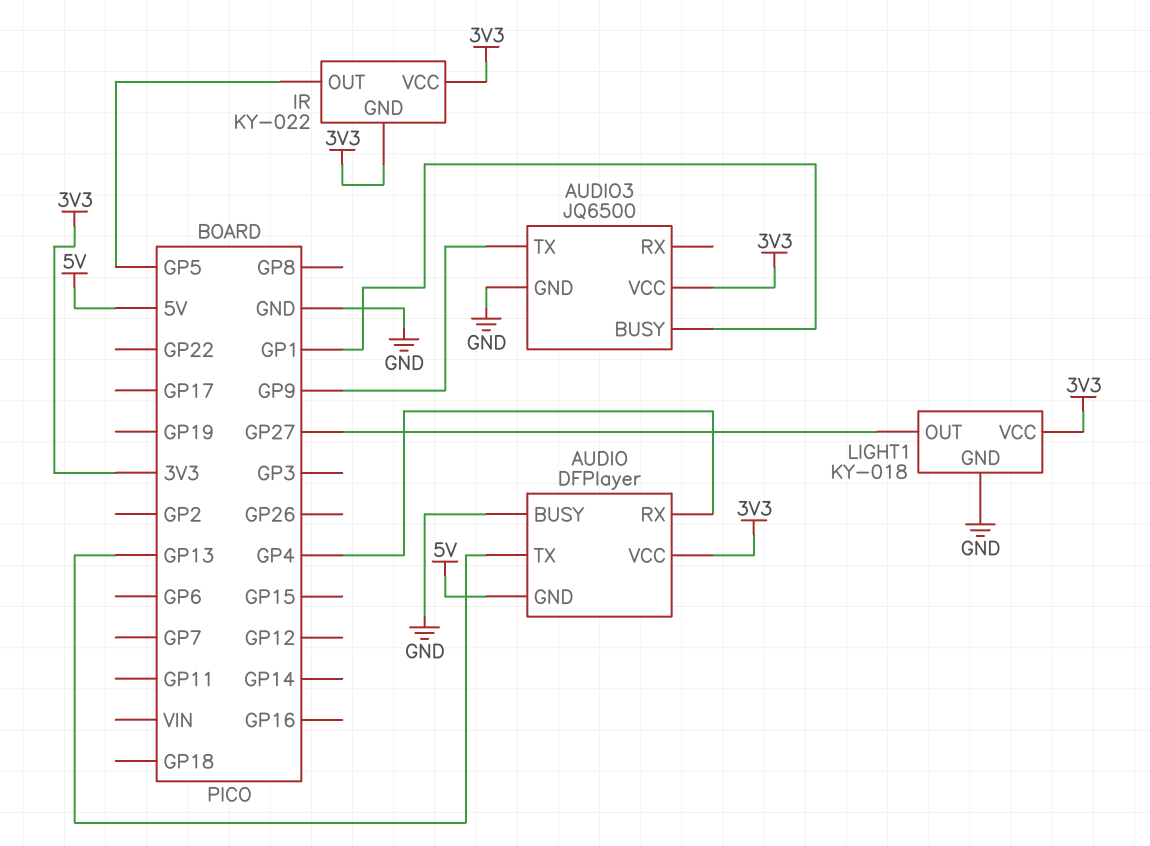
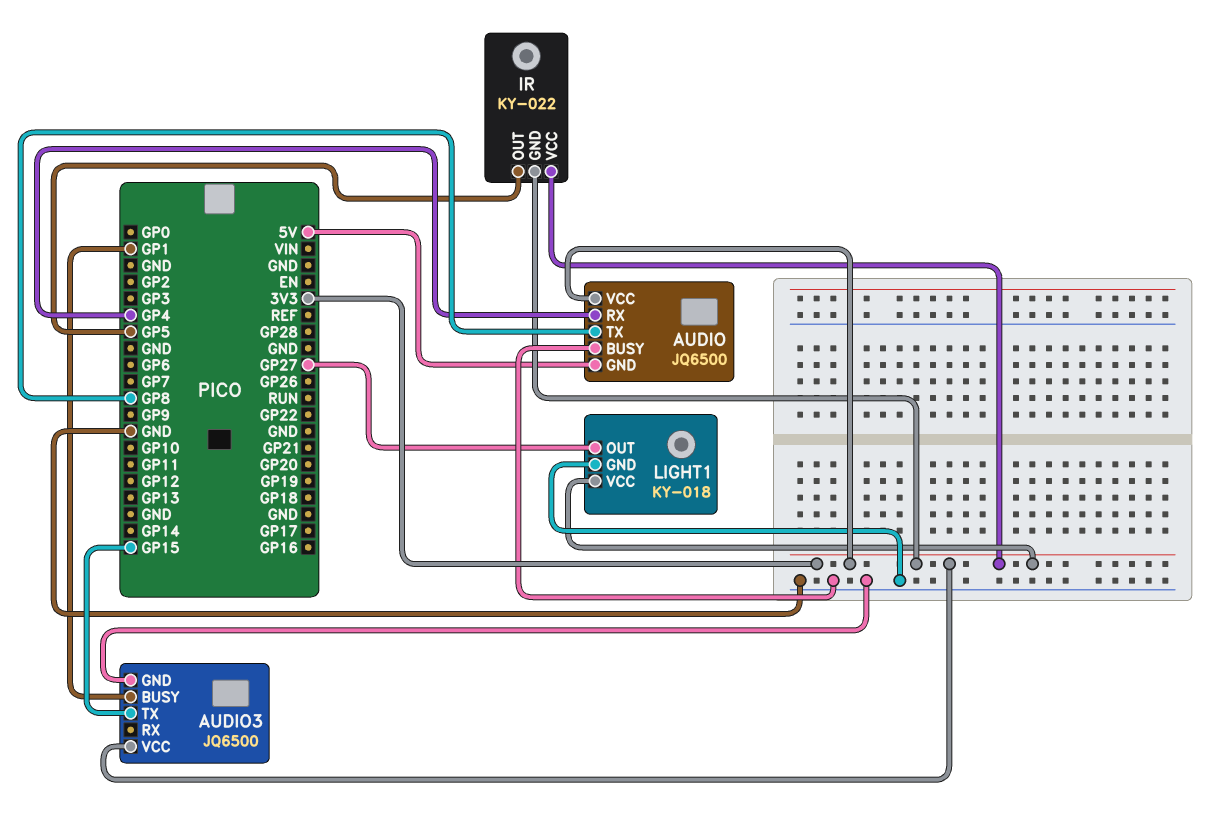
AUDIO: DFPlayer -> JQ6500
AUDIO pin TX: GP13 -> GP8
AUDIO3 pin TX: GP9 -> GP15

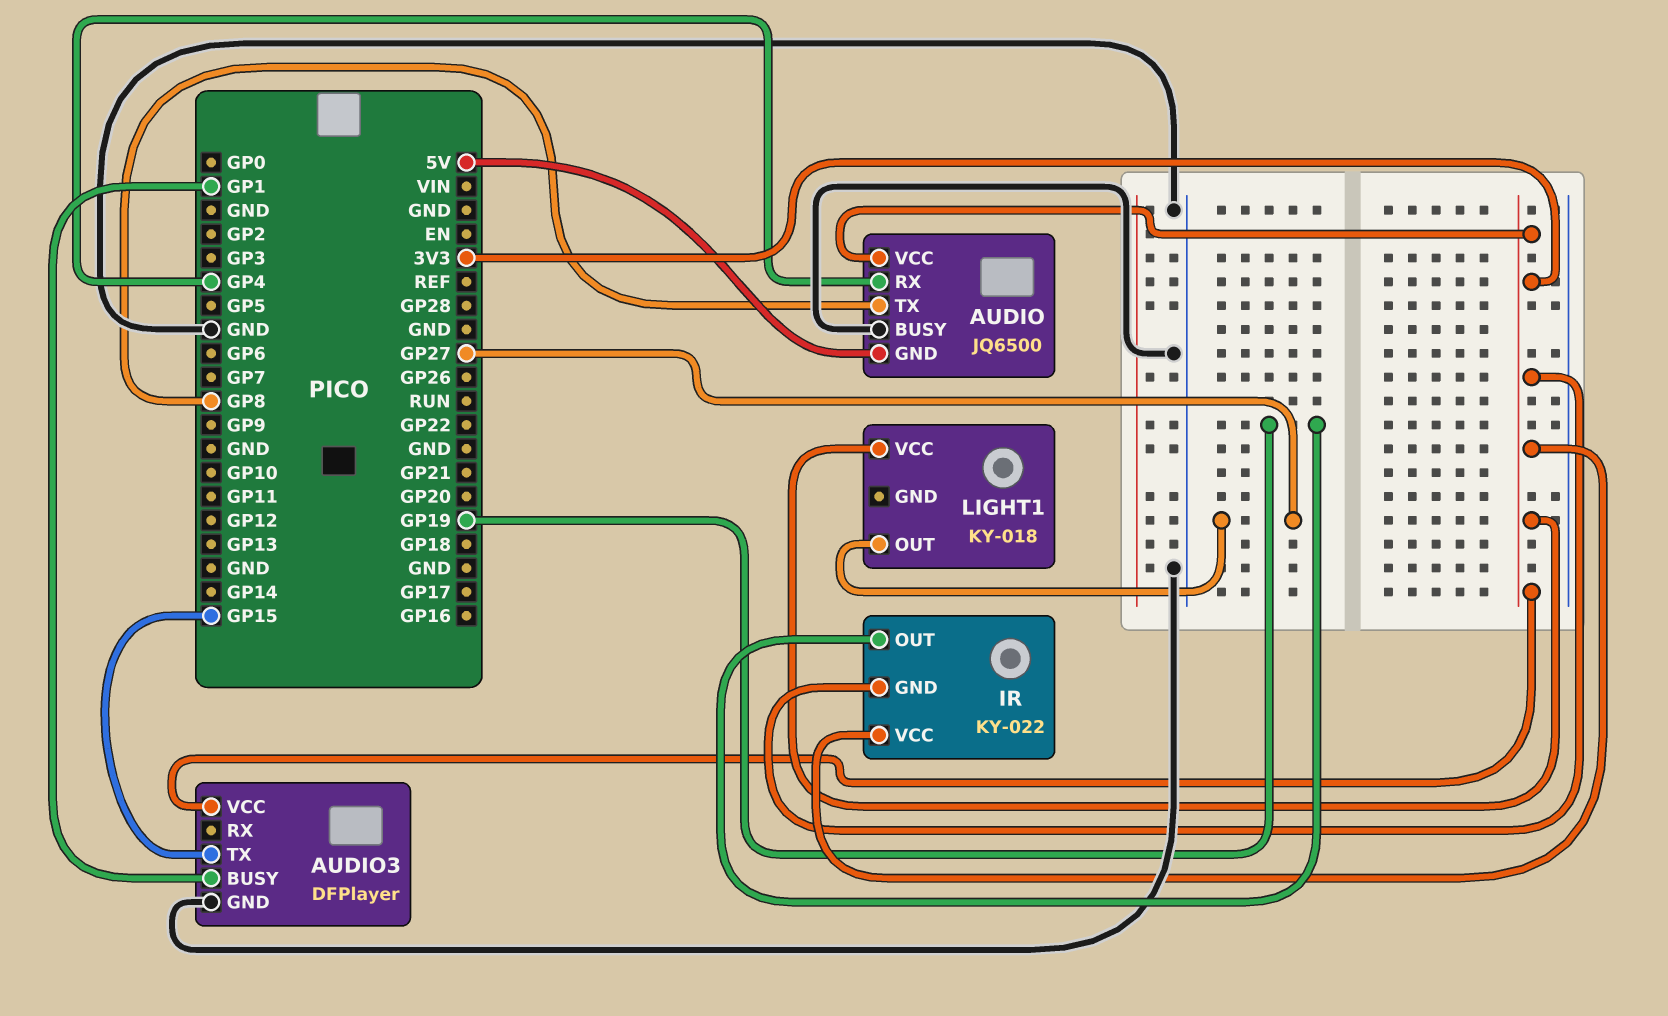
AUDIO3: JQ6500 -> DFPlayer
IR pin OUT: GP5 -> GP19
LIGHT1 pin GND: GND -> none

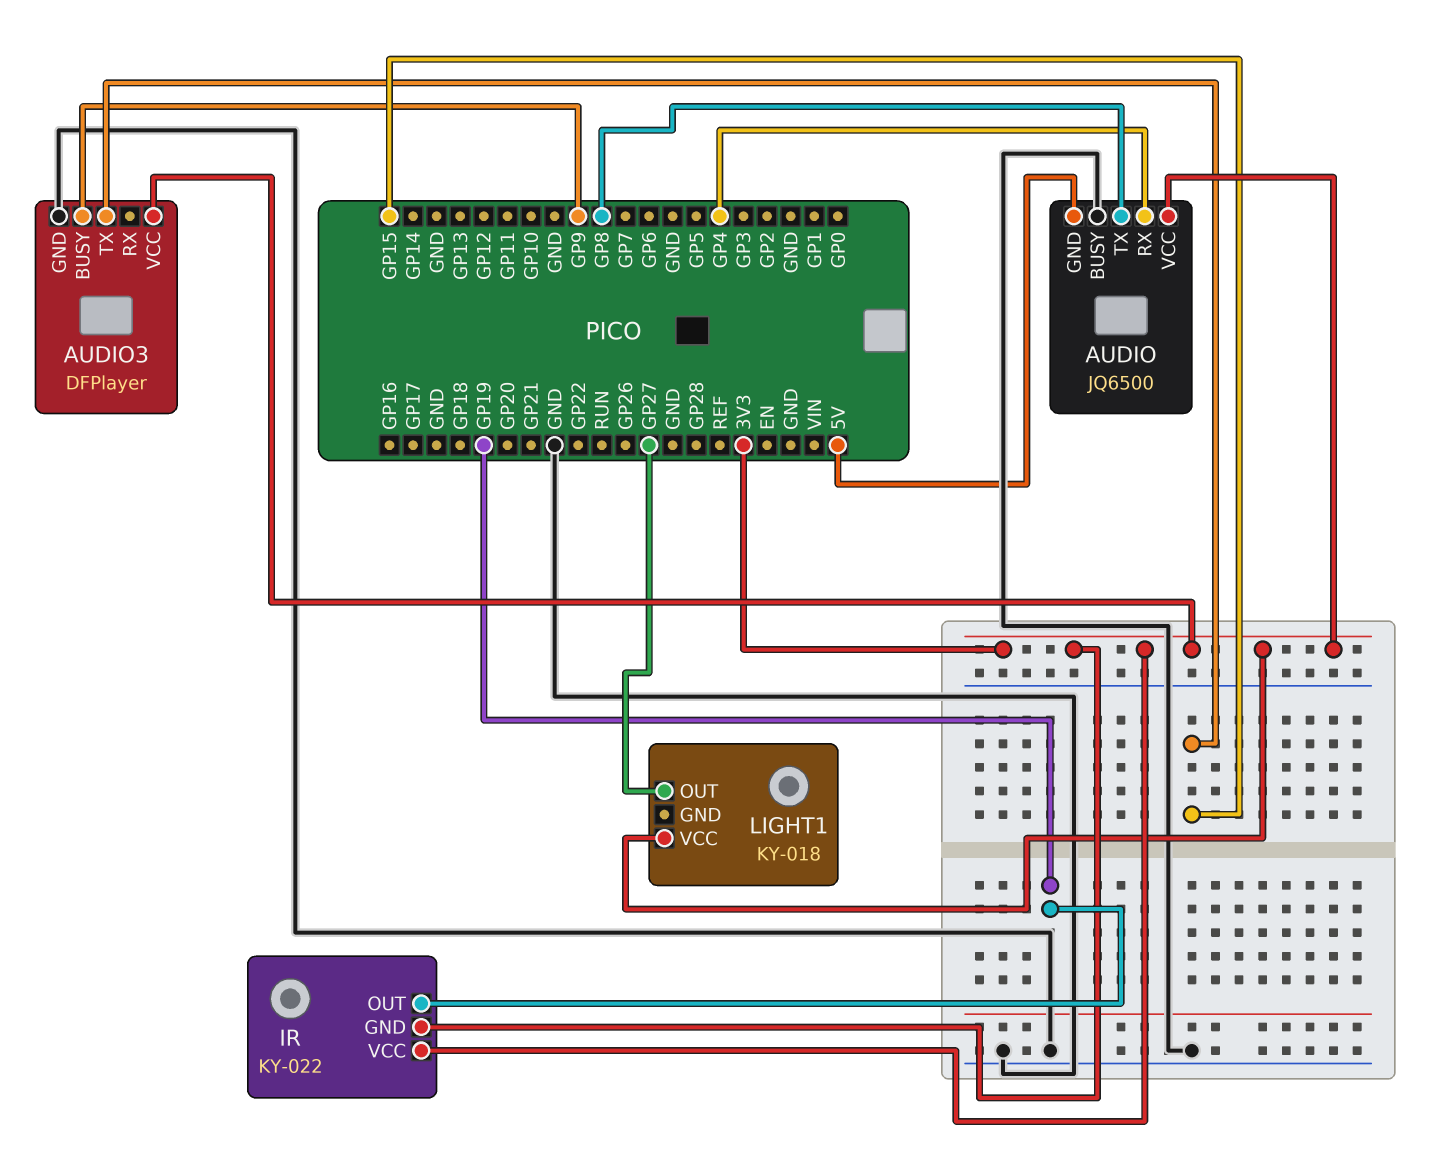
AUDIO3 pin BUSY: GP1 -> GP9

